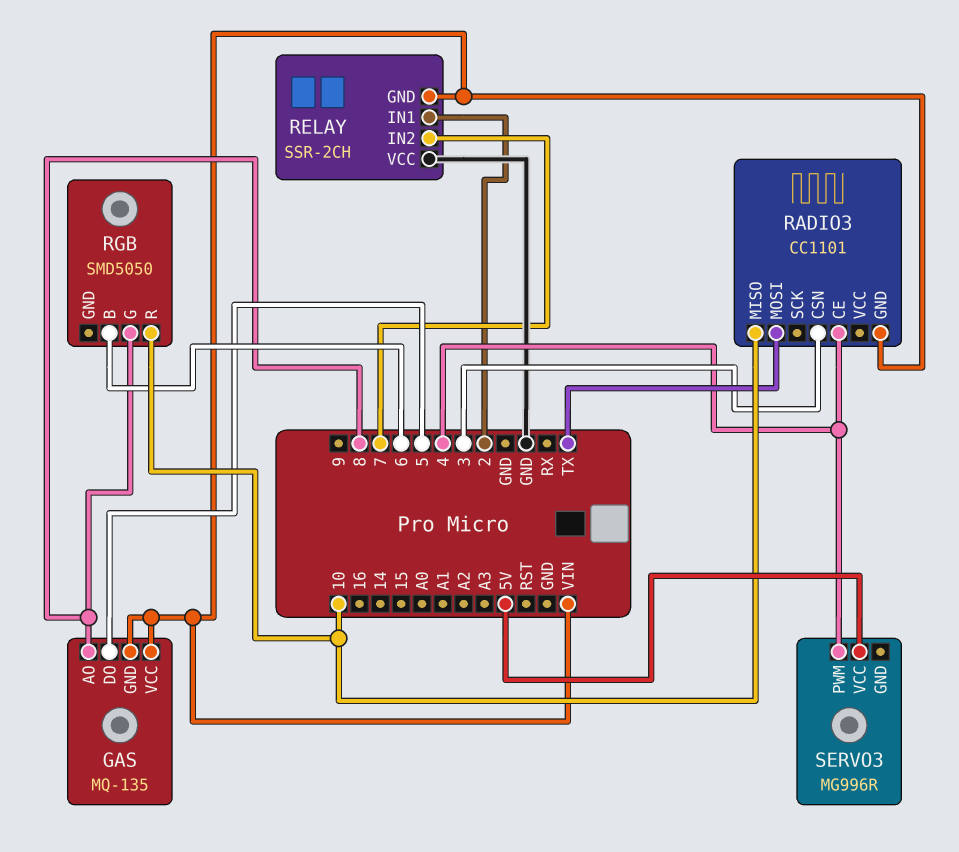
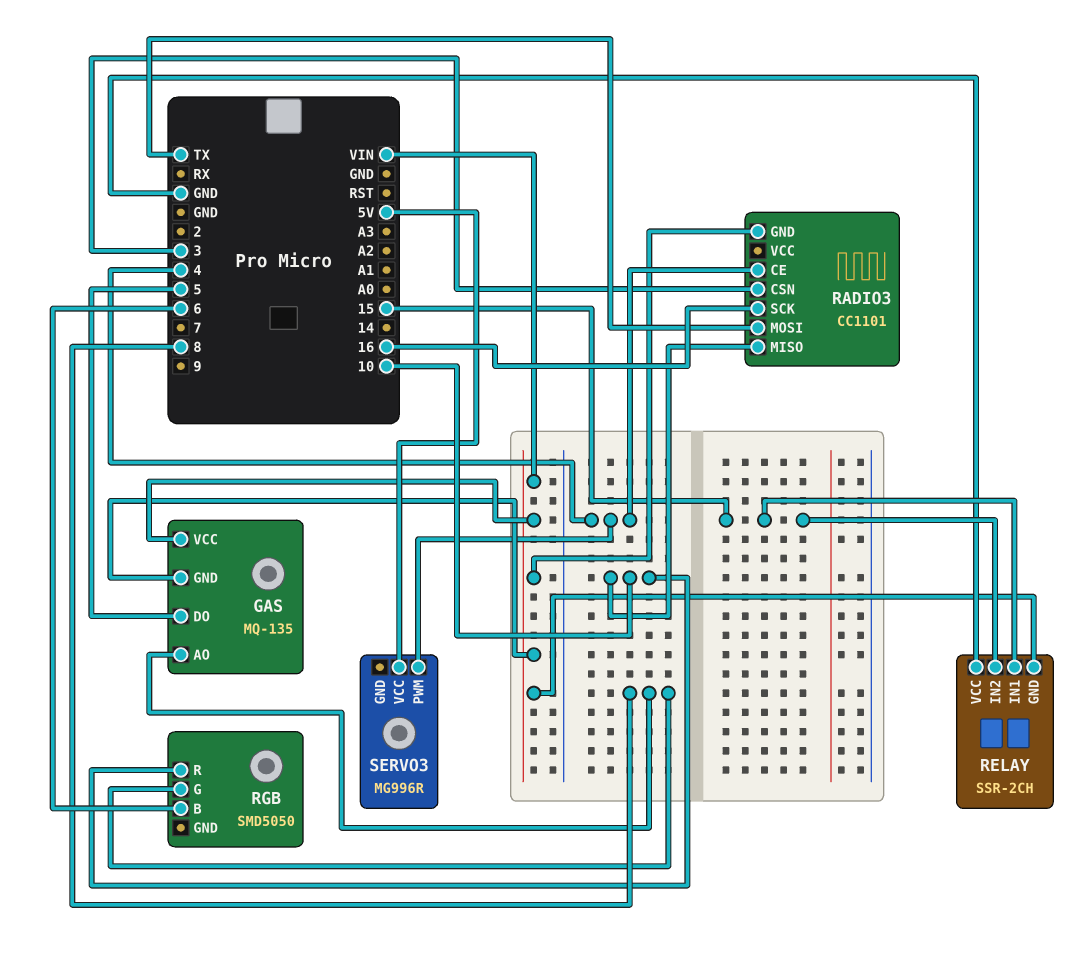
RADIO3 pin SCK: none -> 16
RELAY pin IN1: 2 -> 15
RELAY pin IN2: 7 -> 15

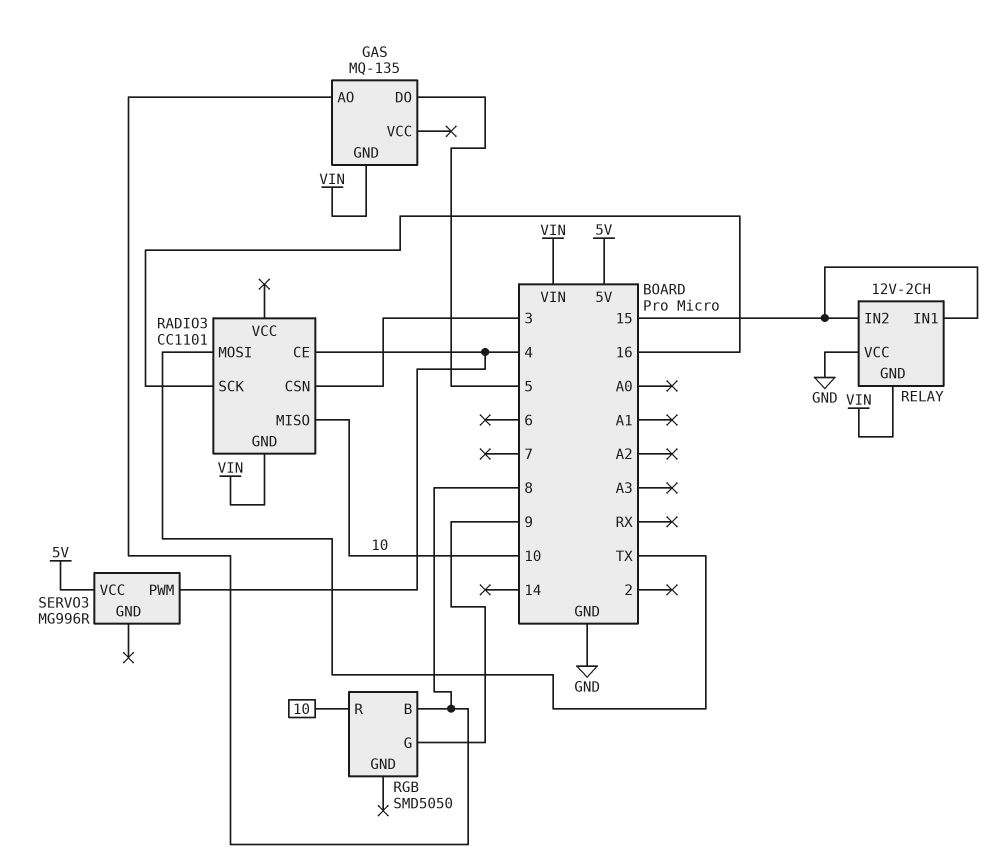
GAS pin VCC: VIN -> none
RELAY: SSR-2CH -> 12V-2CH
RGB pin B: 6 -> 8
RGB pin G: 8 -> 9

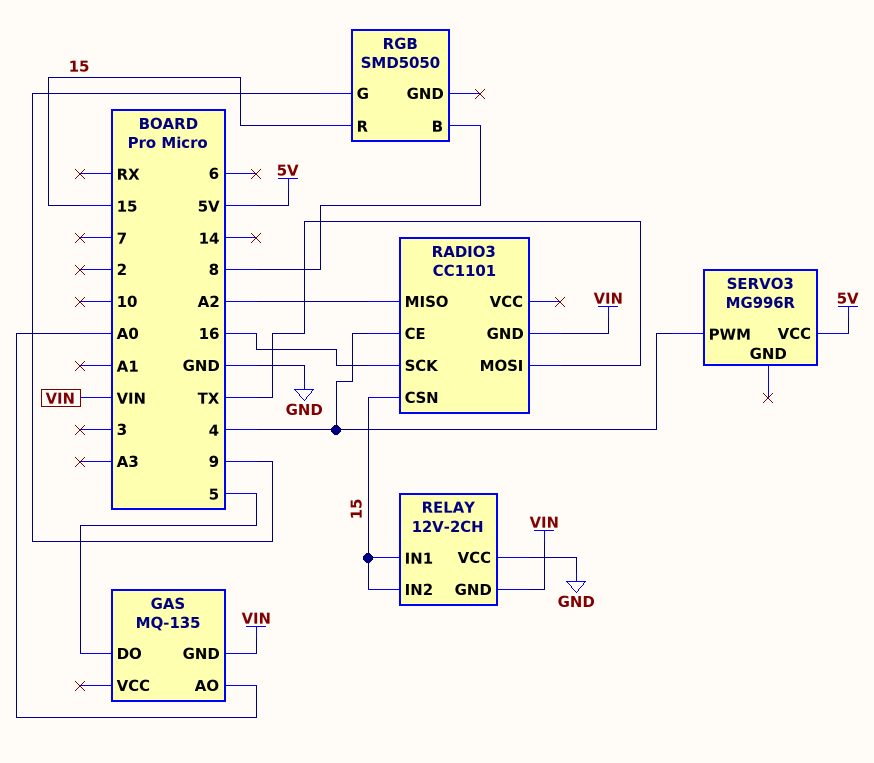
GAS pin AO: 8 -> A0
RADIO3 pin CSN: 3 -> 15
RADIO3 pin MISO: 10 -> A2
RGB pin R: 10 -> 15

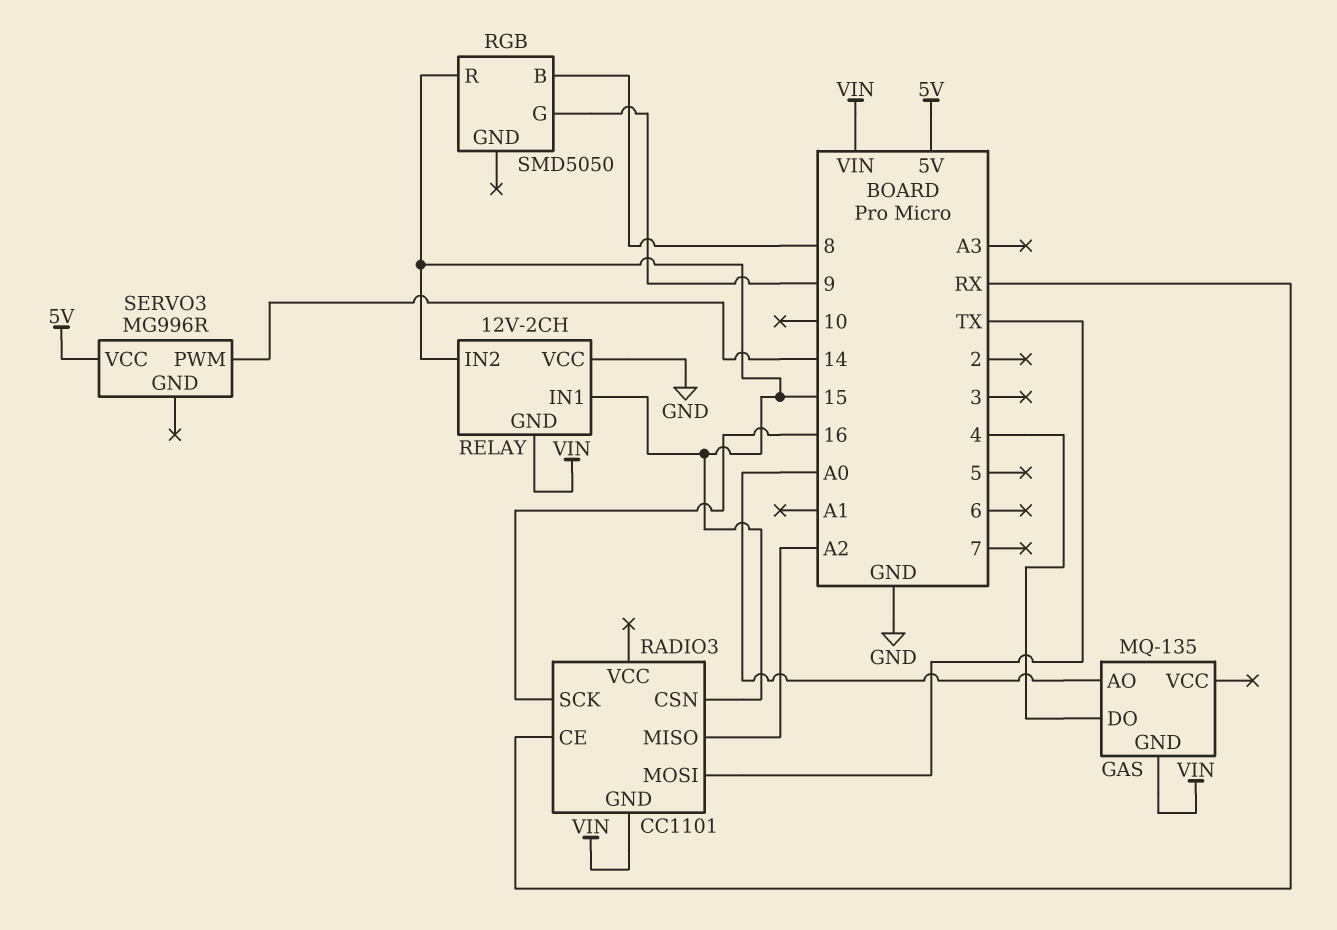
GAS pin DO: 5 -> 4
RADIO3 pin CE: 4 -> RX
SERVO3 pin PWM: 4 -> 14

